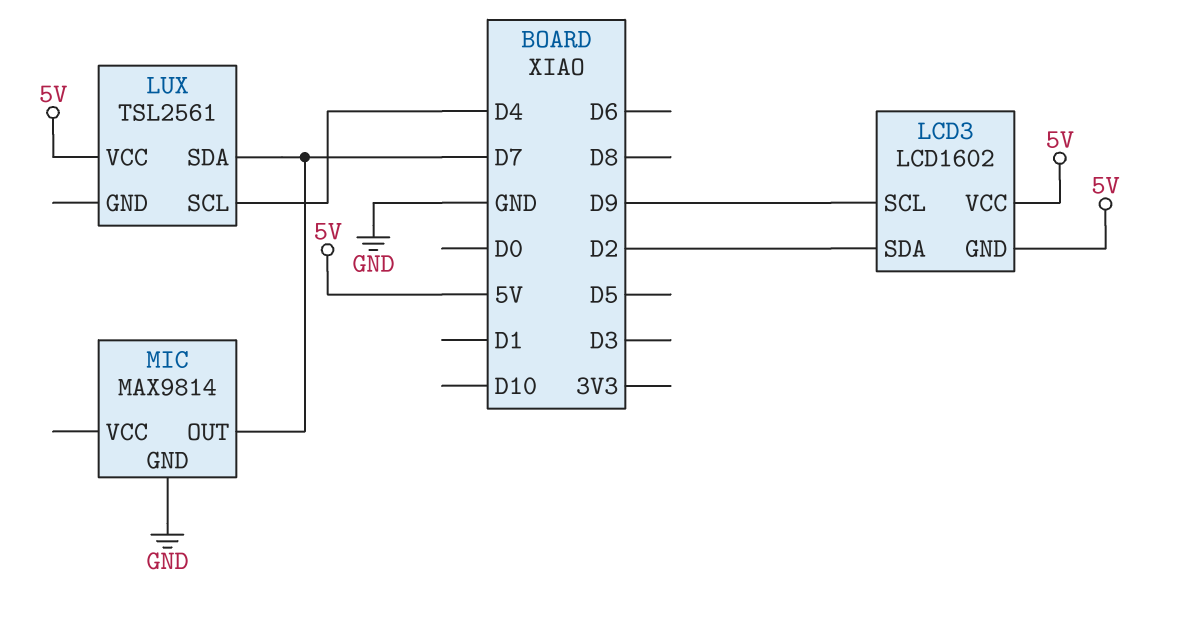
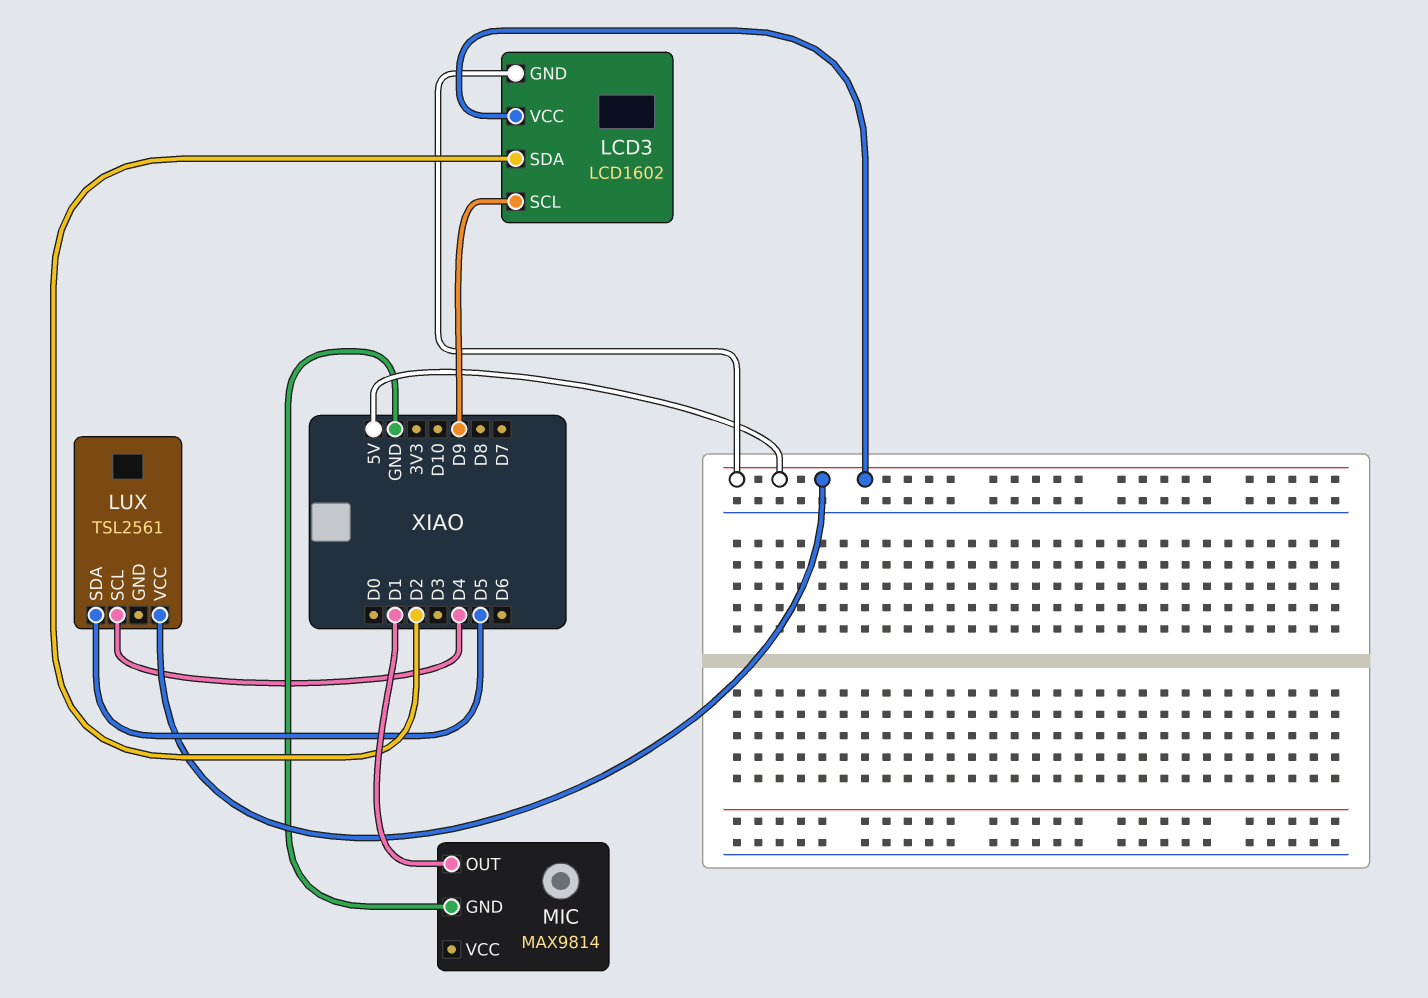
LUX pin SDA: D7 -> D5
MIC pin OUT: D7 -> D1

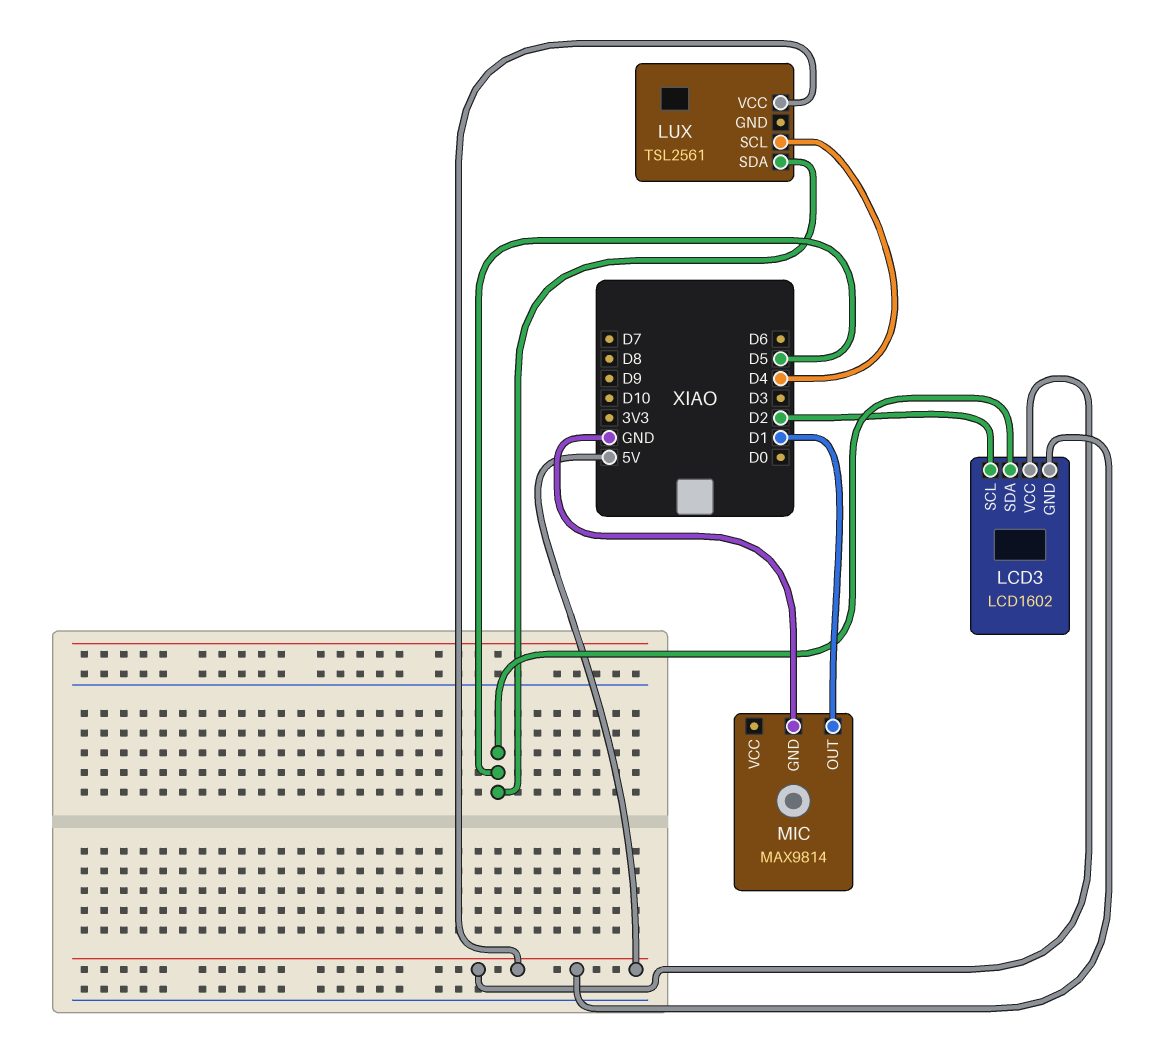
LCD3 pin SCL: D9 -> D2
LCD3 pin SDA: D2 -> D5

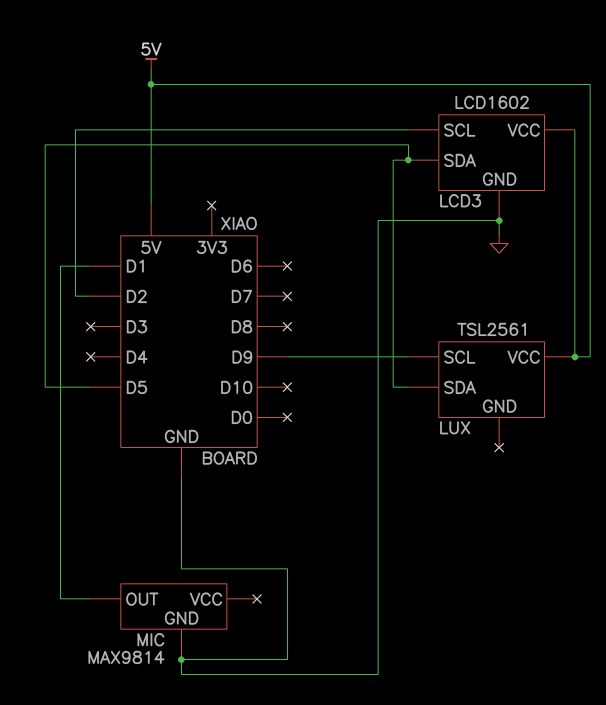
LCD3 pin GND: 5V -> GND
LUX pin SCL: D4 -> D9

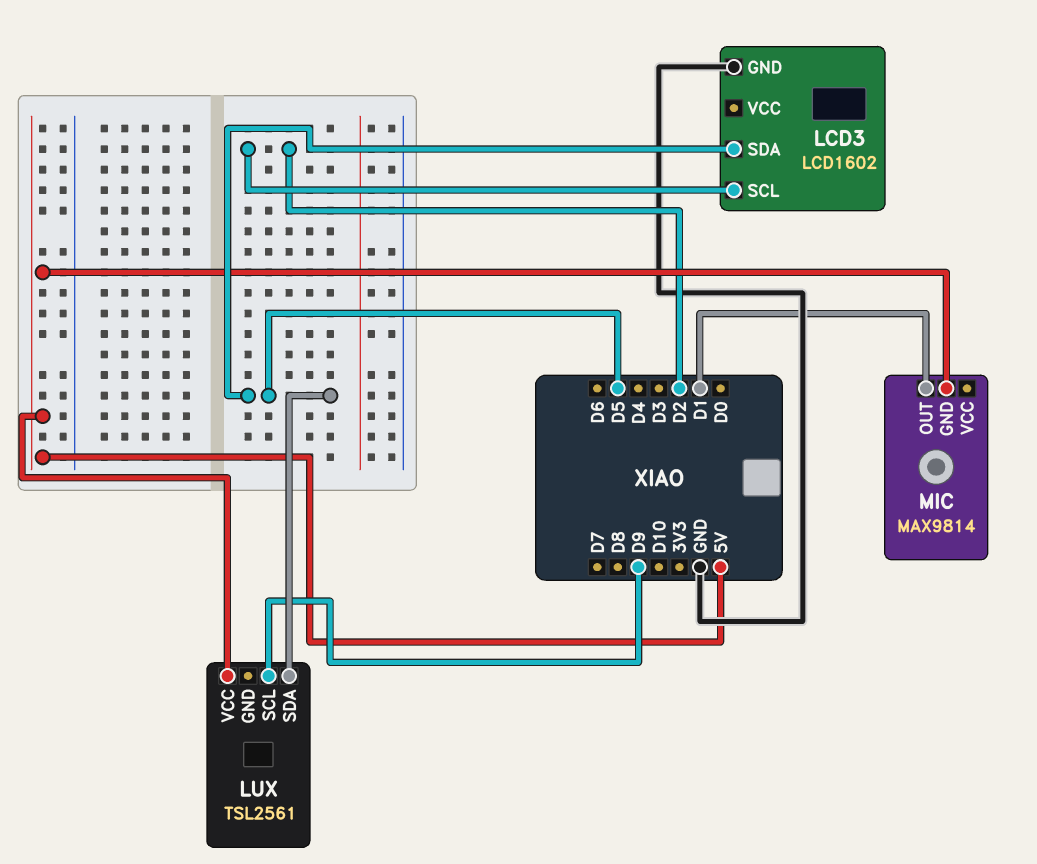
LCD3 pin VCC: 5V -> none
MIC pin GND: GND -> 5V

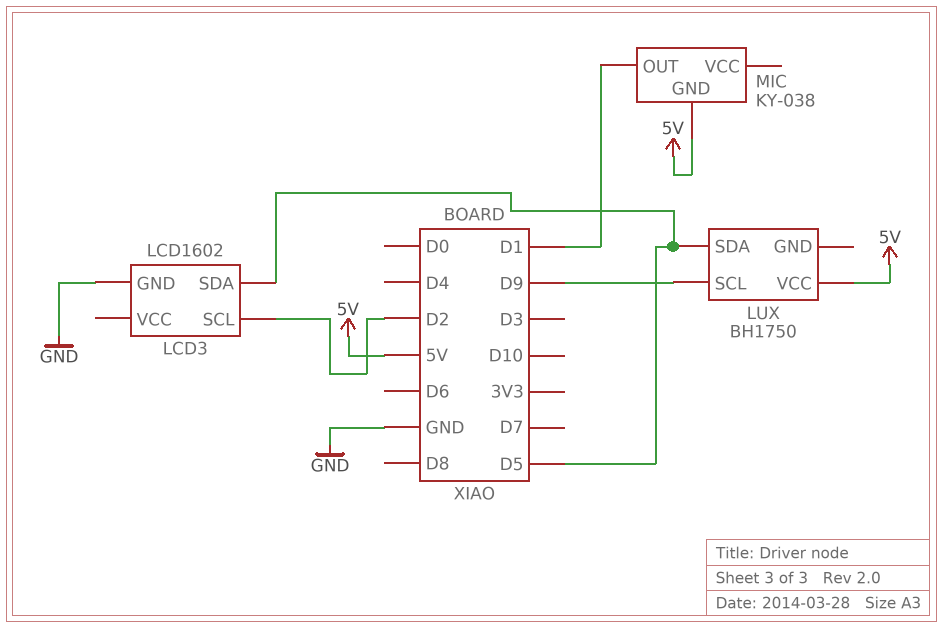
LUX: TSL2561 -> BH1750
MIC: MAX9814 -> KY-038

